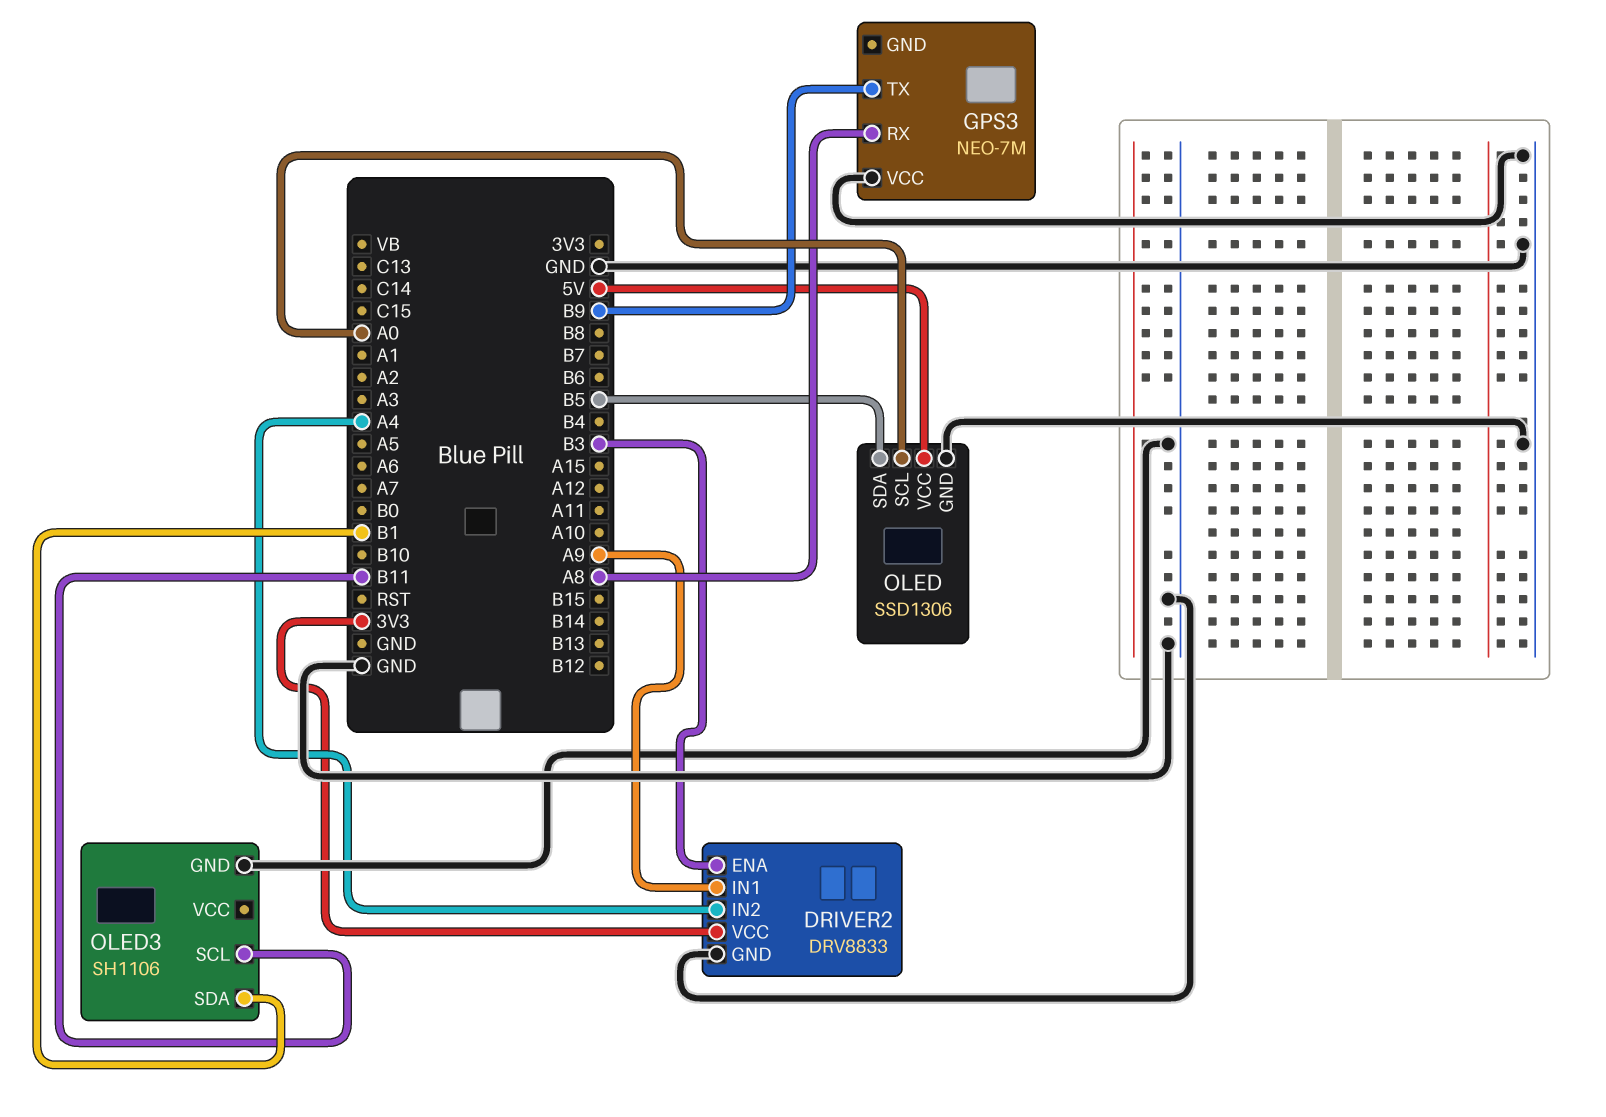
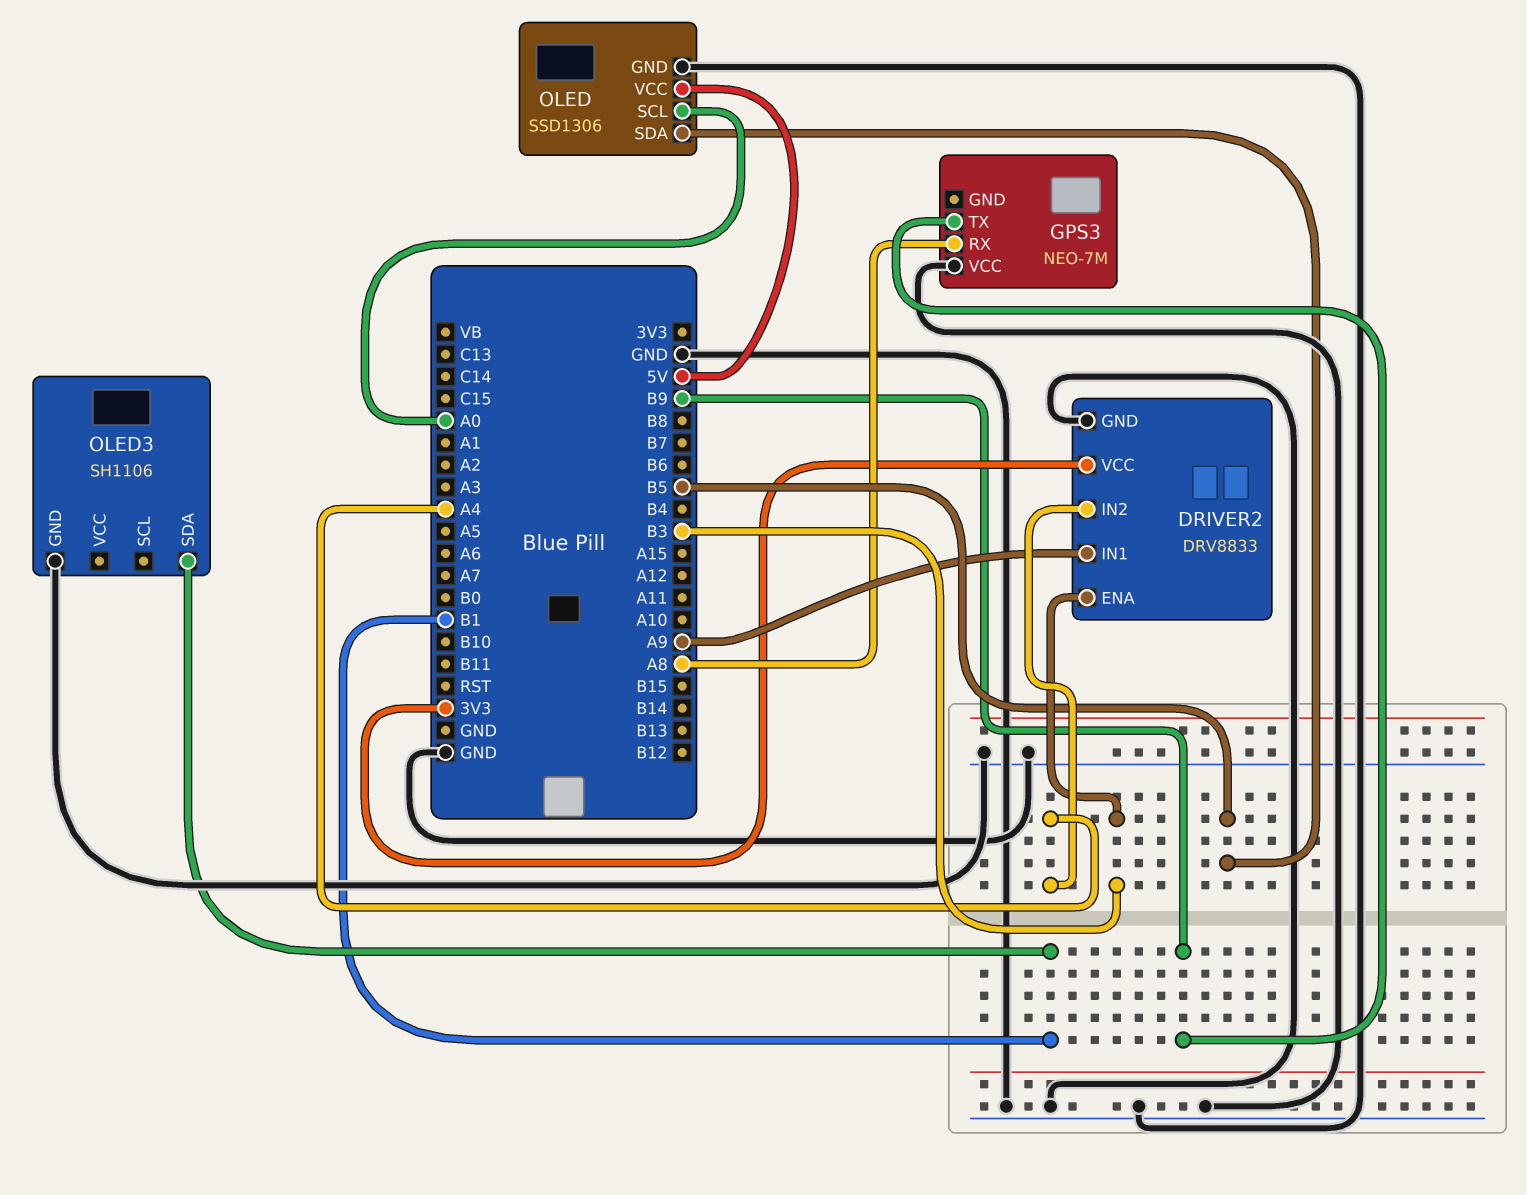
OLED3 pin SCL: B11 -> none

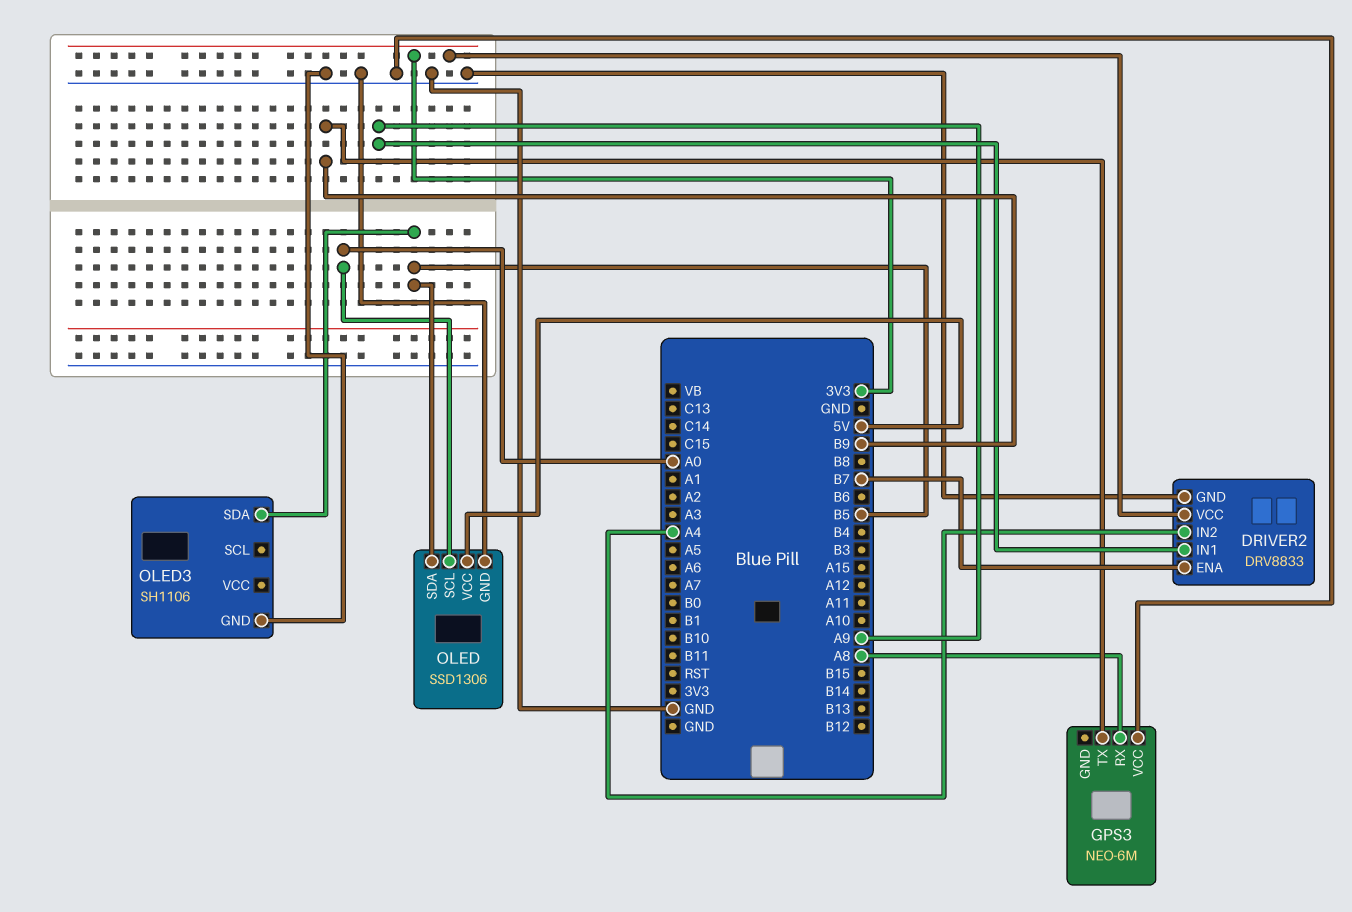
DRIVER2 pin ENA: B3 -> B7
GPS3: NEO-7M -> NEO-6M
OLED3 pin SDA: B1 -> B5

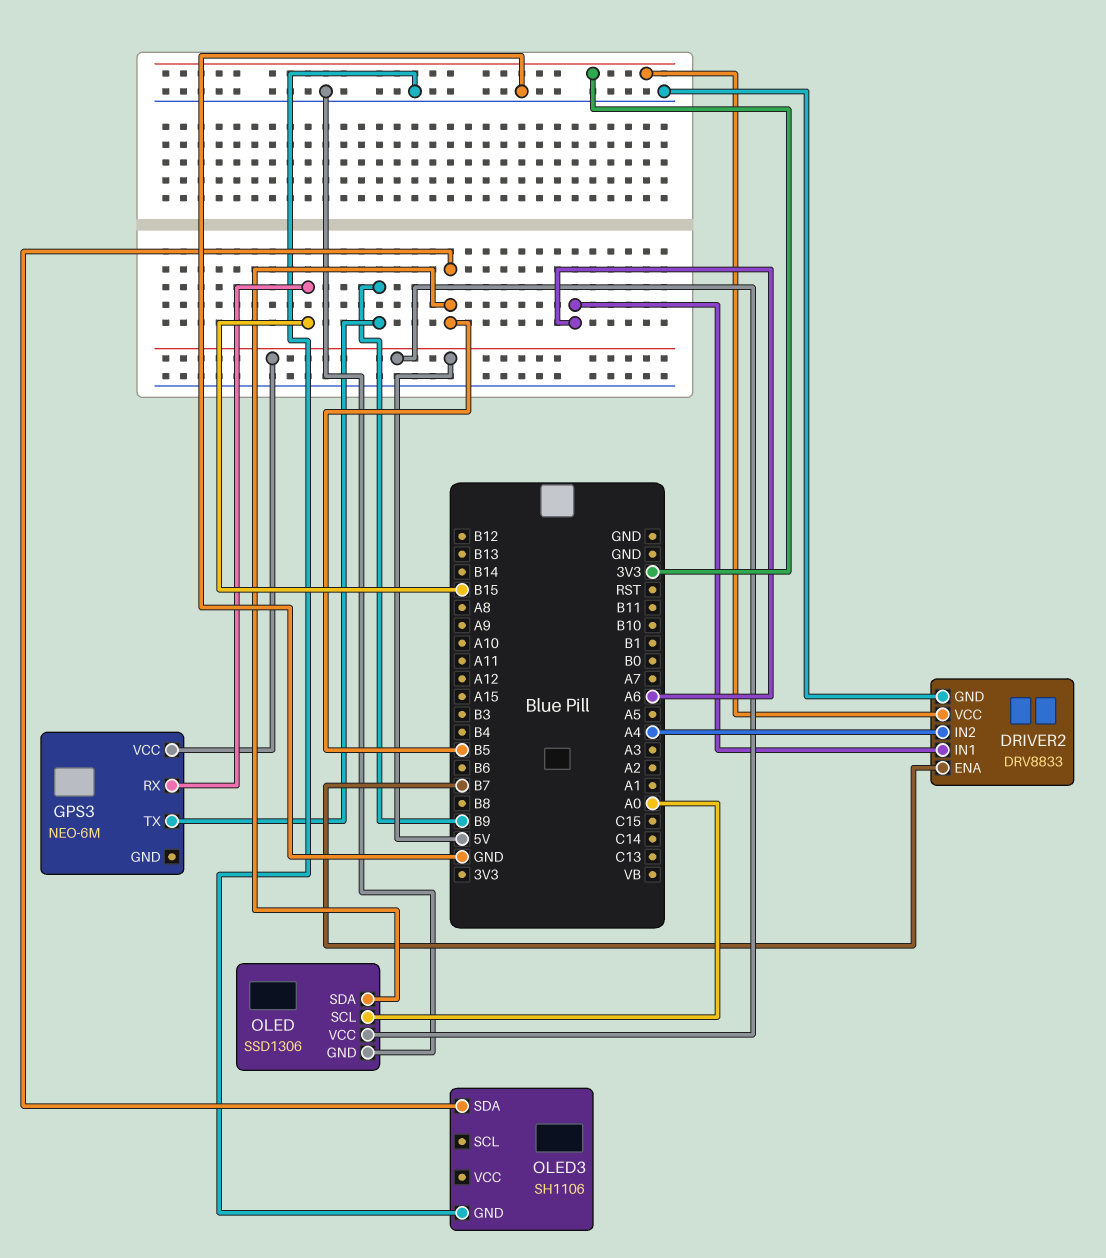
DRIVER2 pin IN1: A9 -> A6
GPS3 pin RX: A8 -> B15
GPS3 pin VCC: GND -> 5V

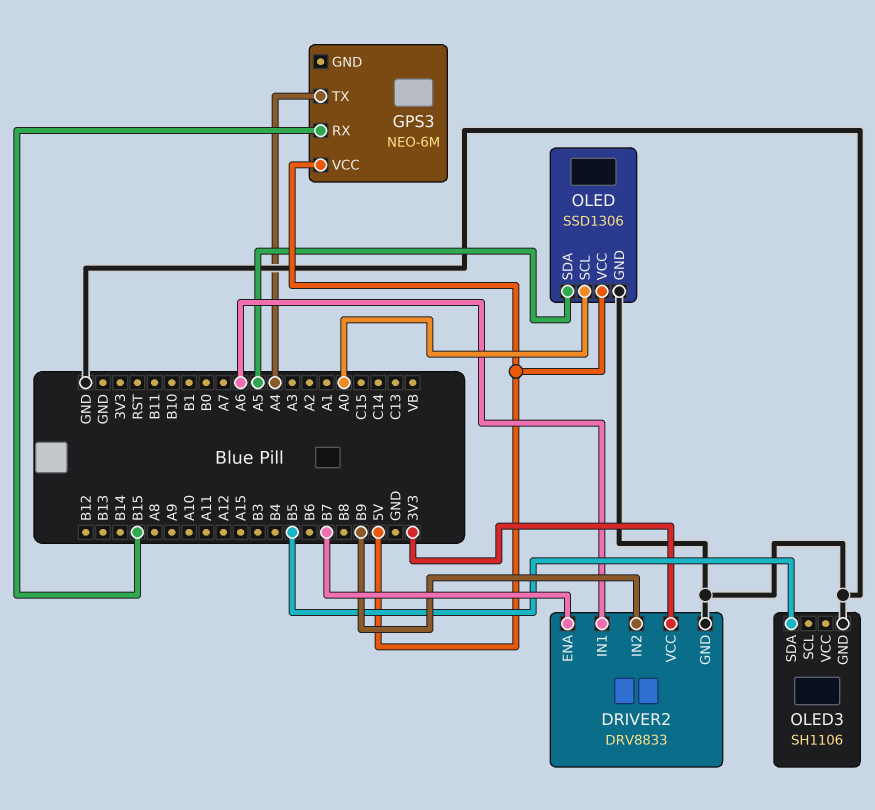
DRIVER2 pin IN2: A4 -> B9
GPS3 pin TX: B9 -> A4
OLED pin SDA: B5 -> A5

